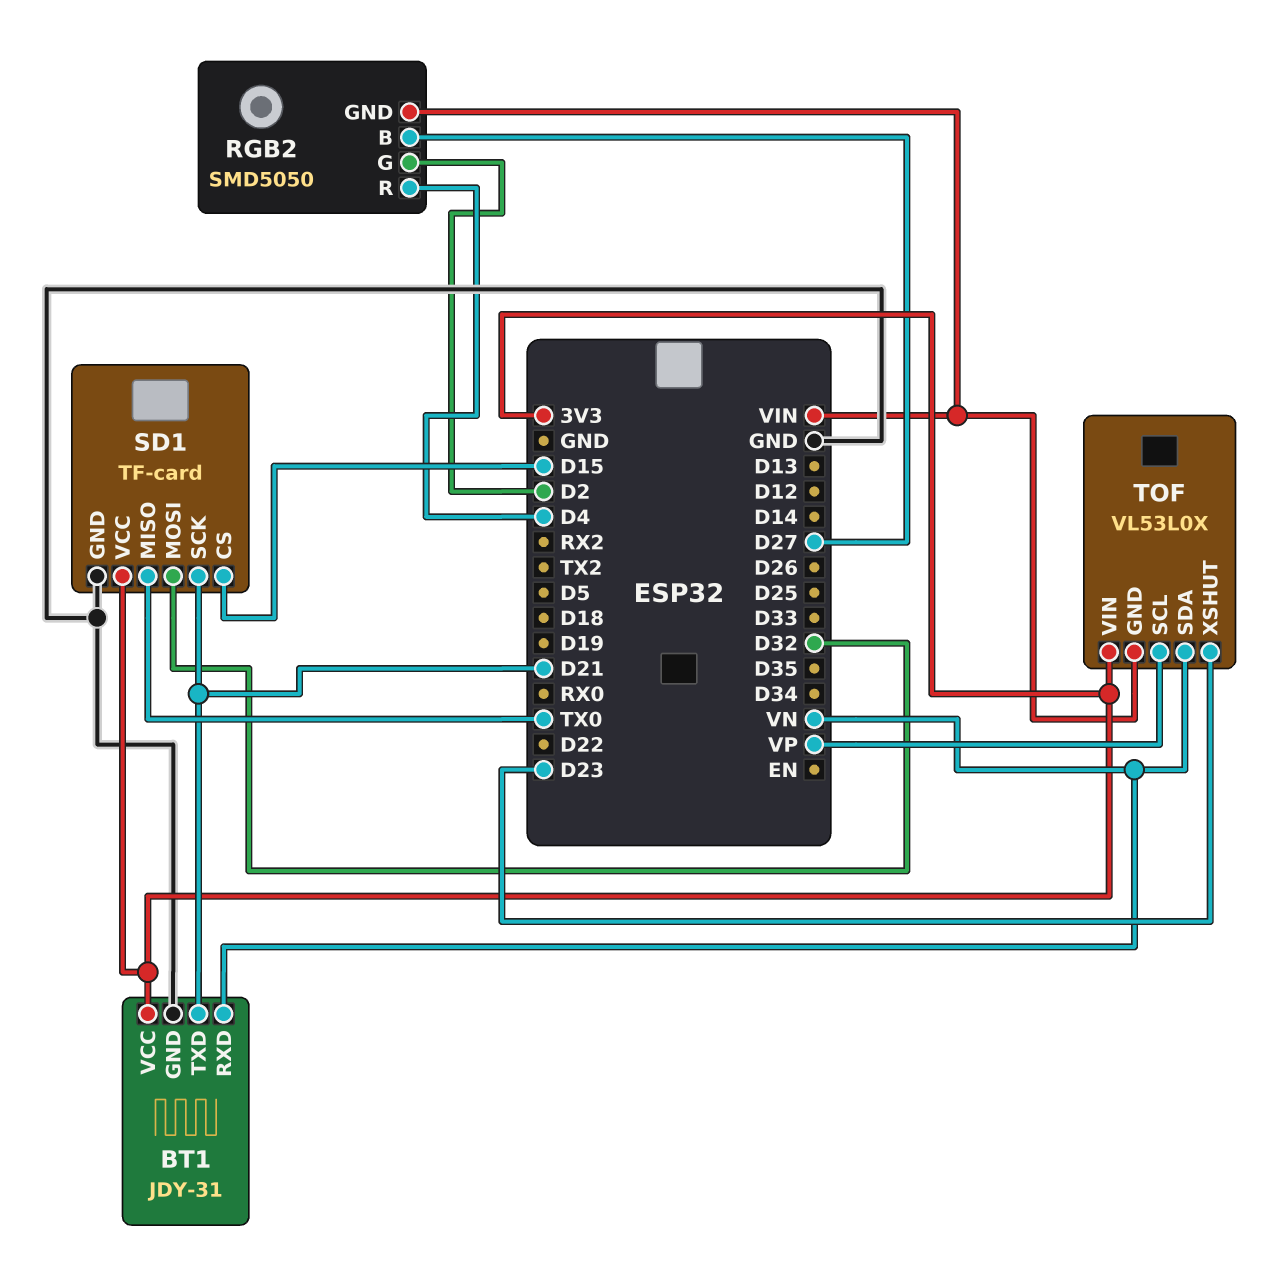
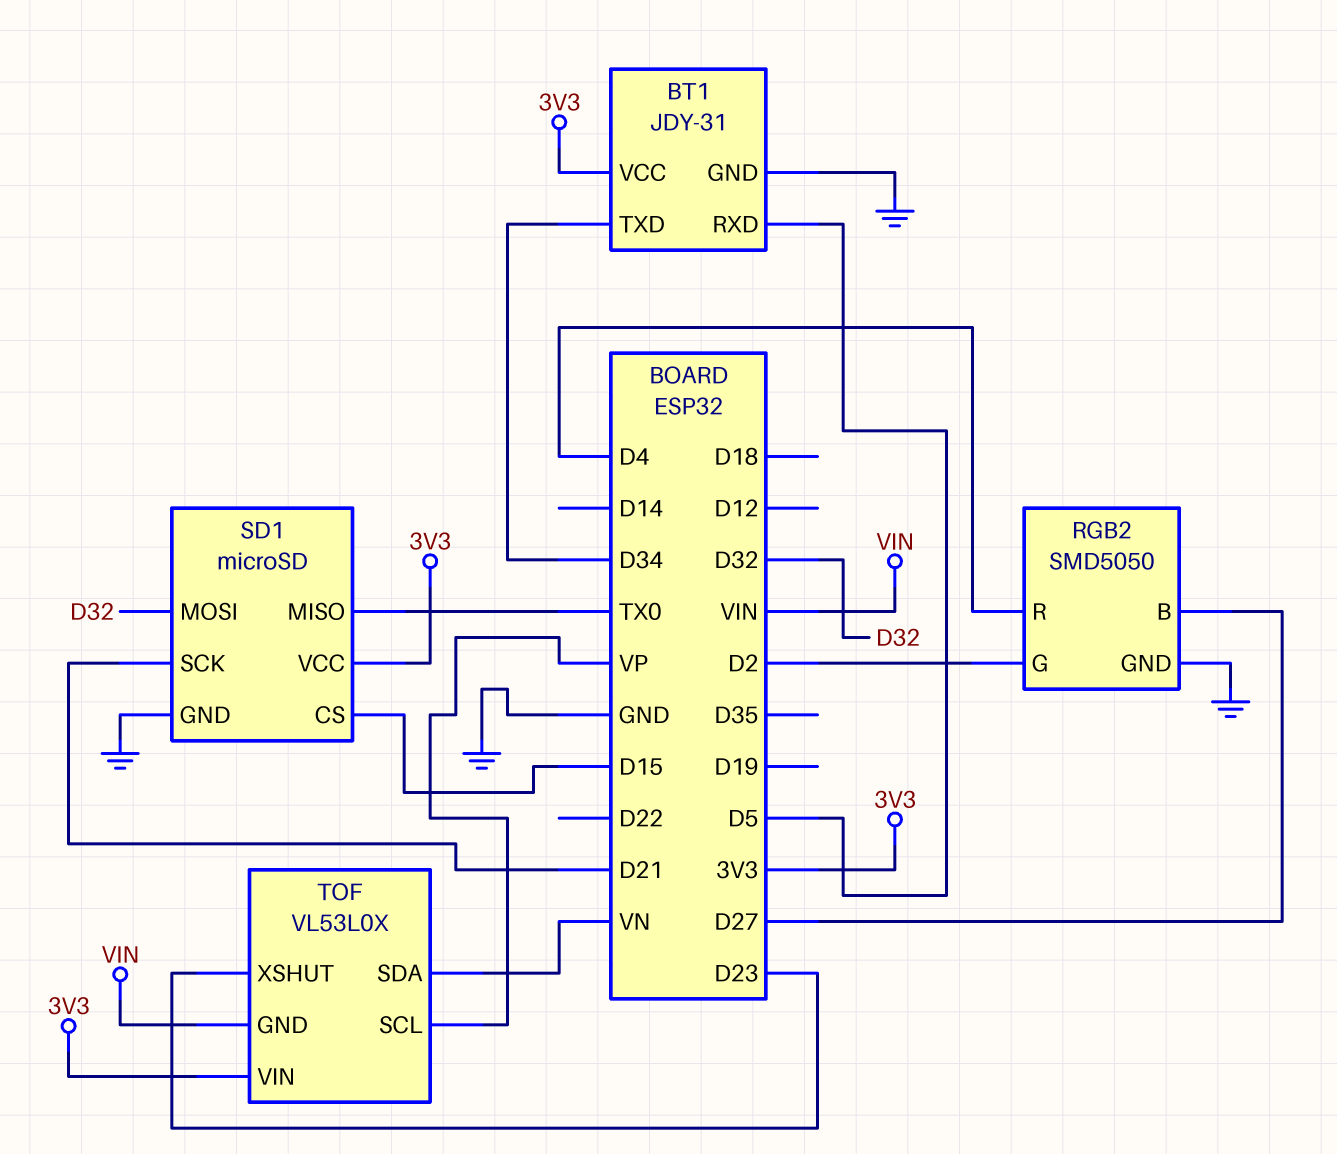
BT1 pin RXD: VN -> D5
BT1 pin TXD: D21 -> D34
RGB2 pin GND: VIN -> GND
SD1: TF-card -> microSD

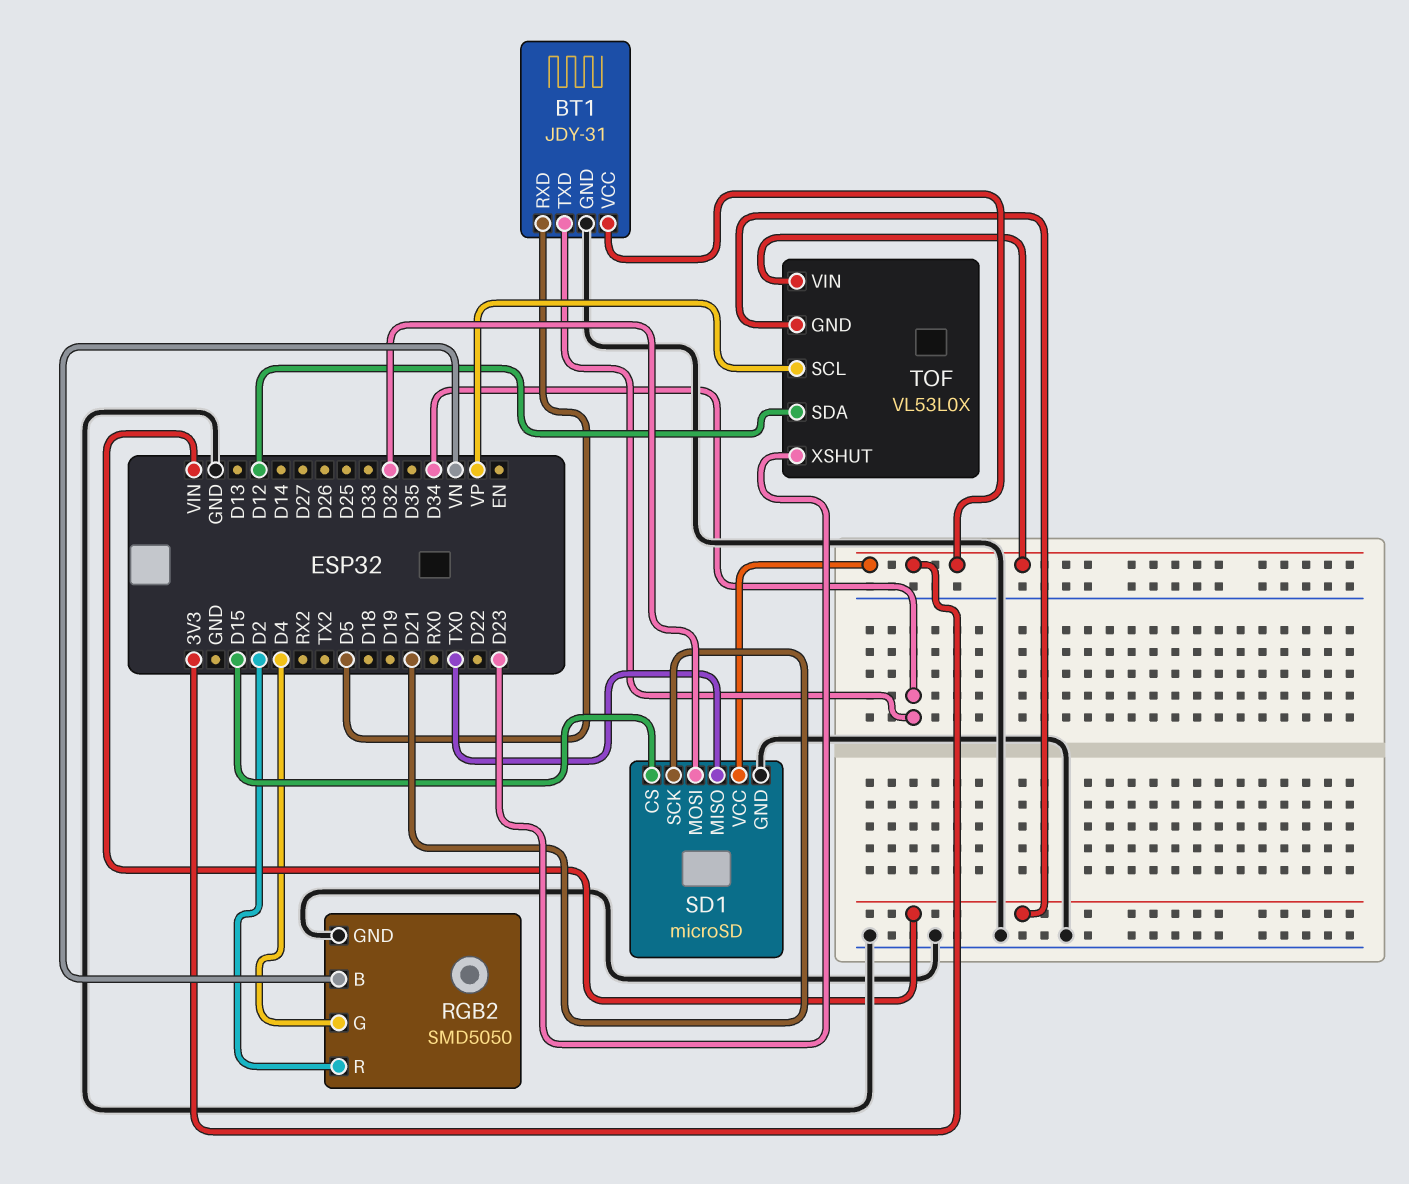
RGB2 pin B: D27 -> VN
RGB2 pin G: D2 -> D4
RGB2 pin R: D4 -> D2
TOF pin SDA: VN -> D12

